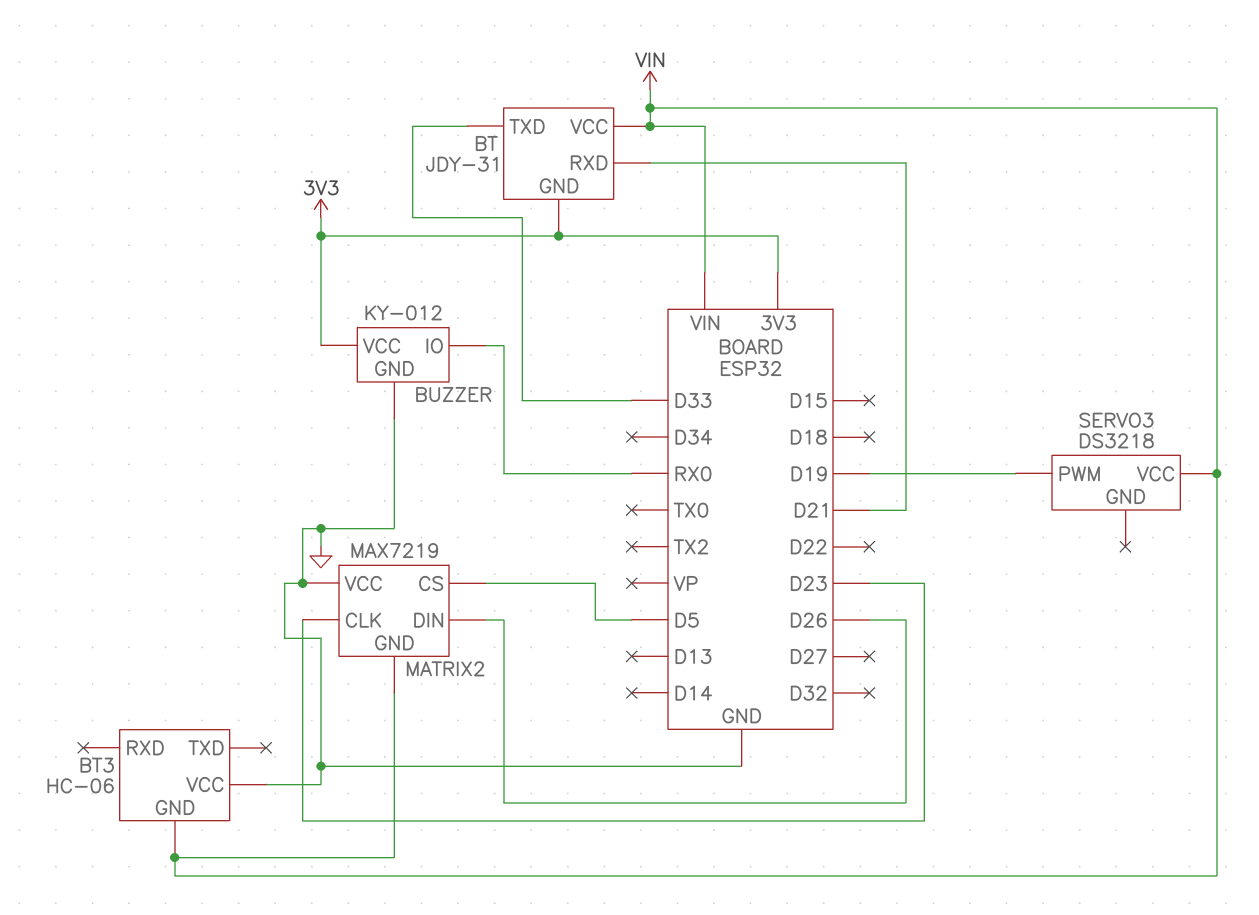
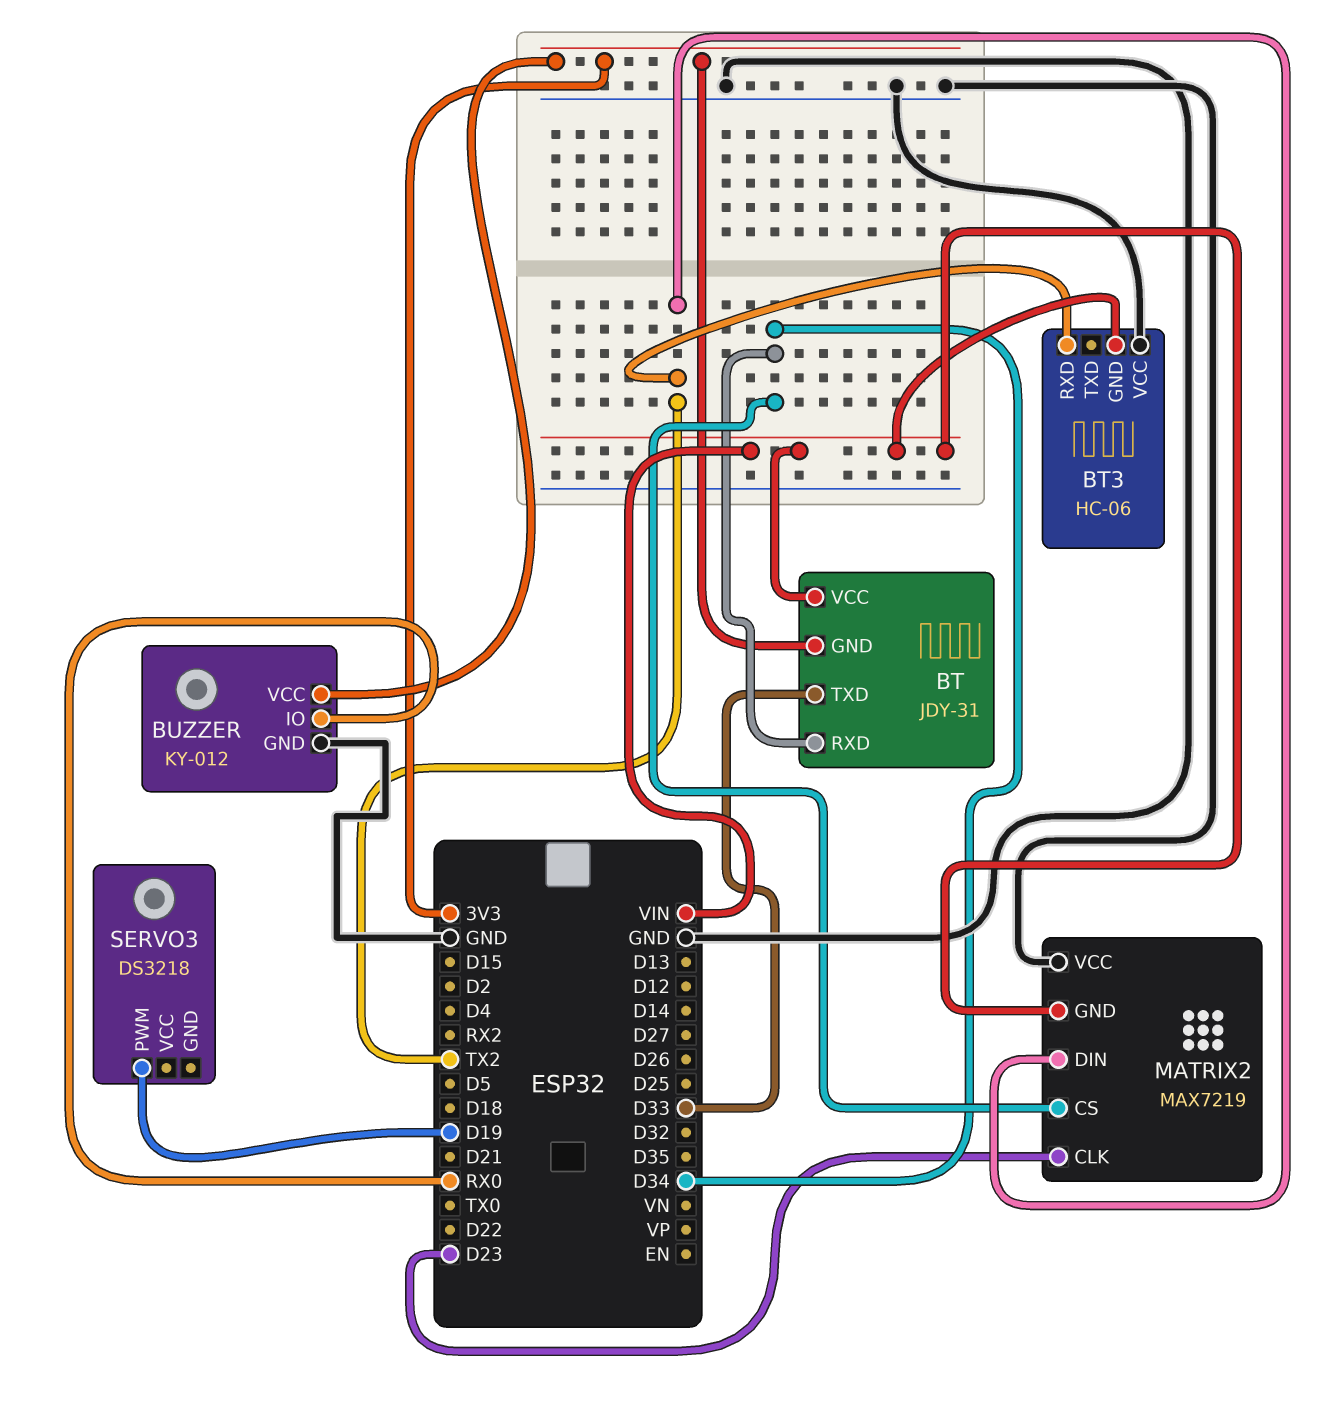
BT pin RXD: D21 -> D34
BT3 pin RXD: none -> TX2
MATRIX2 pin CS: D5 -> D34
MATRIX2 pin DIN: D26 -> TX2
SERVO3 pin VCC: VIN -> none

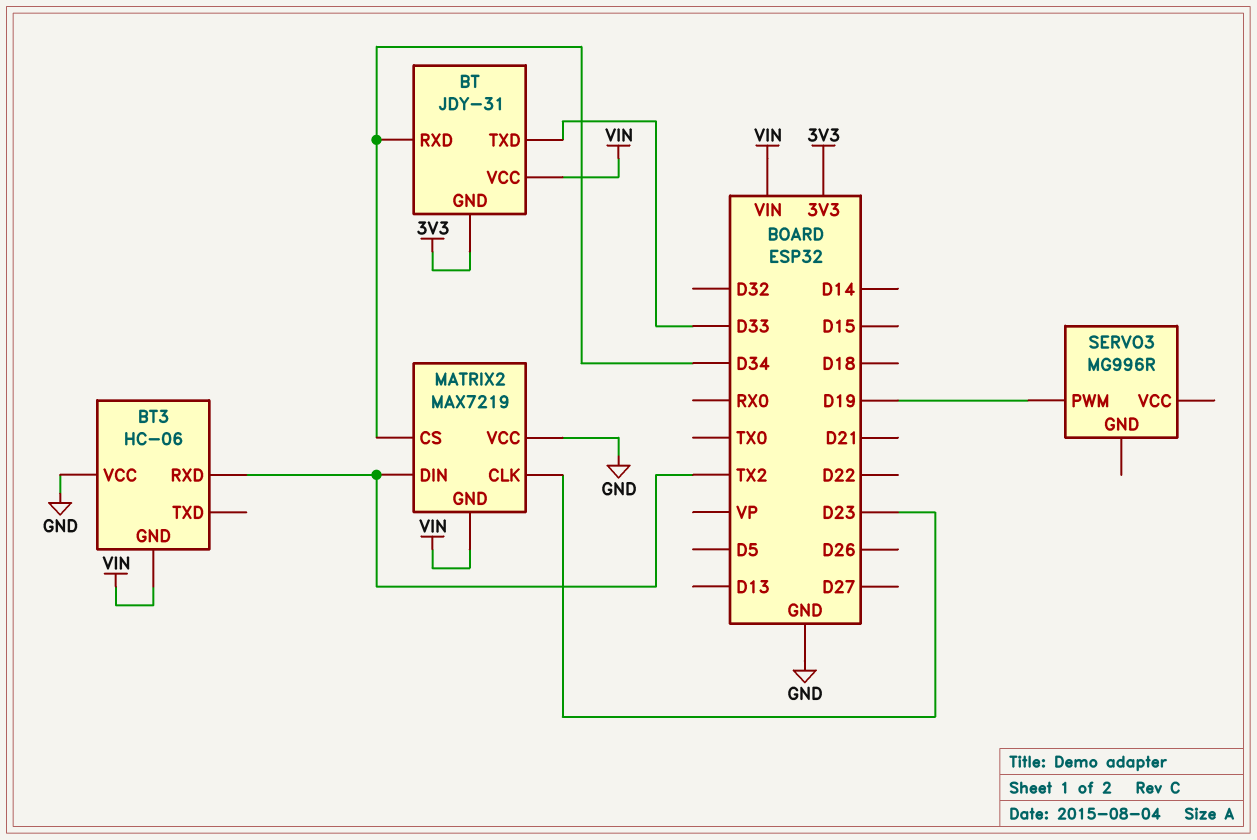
BUZZER: KY-012 -> none
BUZZER pin GND: GND -> none
BUZZER pin IO: RX0 -> none
BUZZER pin VCC: 3V3 -> none
SERVO3: DS3218 -> MG996R

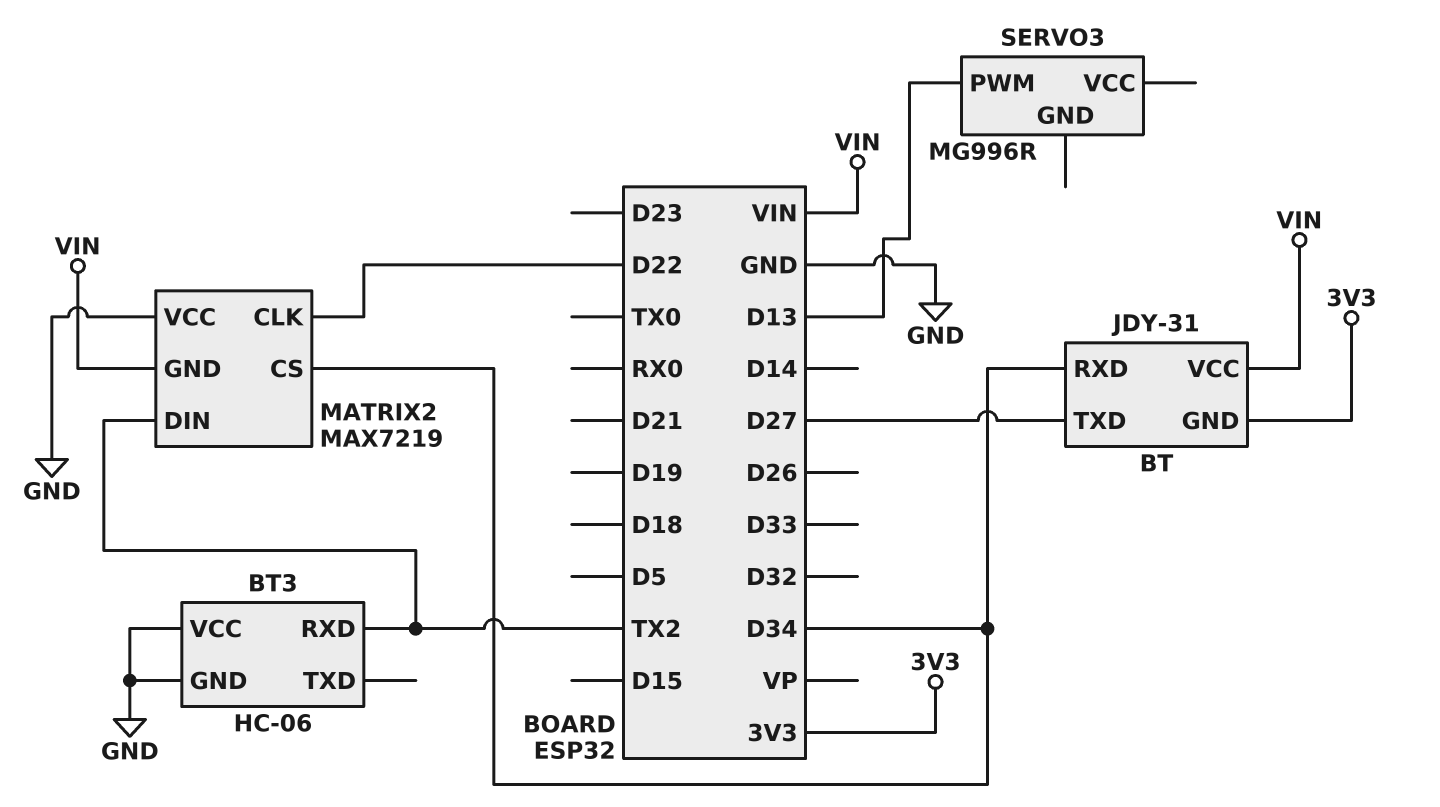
BT pin TXD: D33 -> D27
BT3 pin GND: VIN -> GND
MATRIX2 pin CLK: D23 -> D22
SERVO3 pin PWM: D19 -> D13

